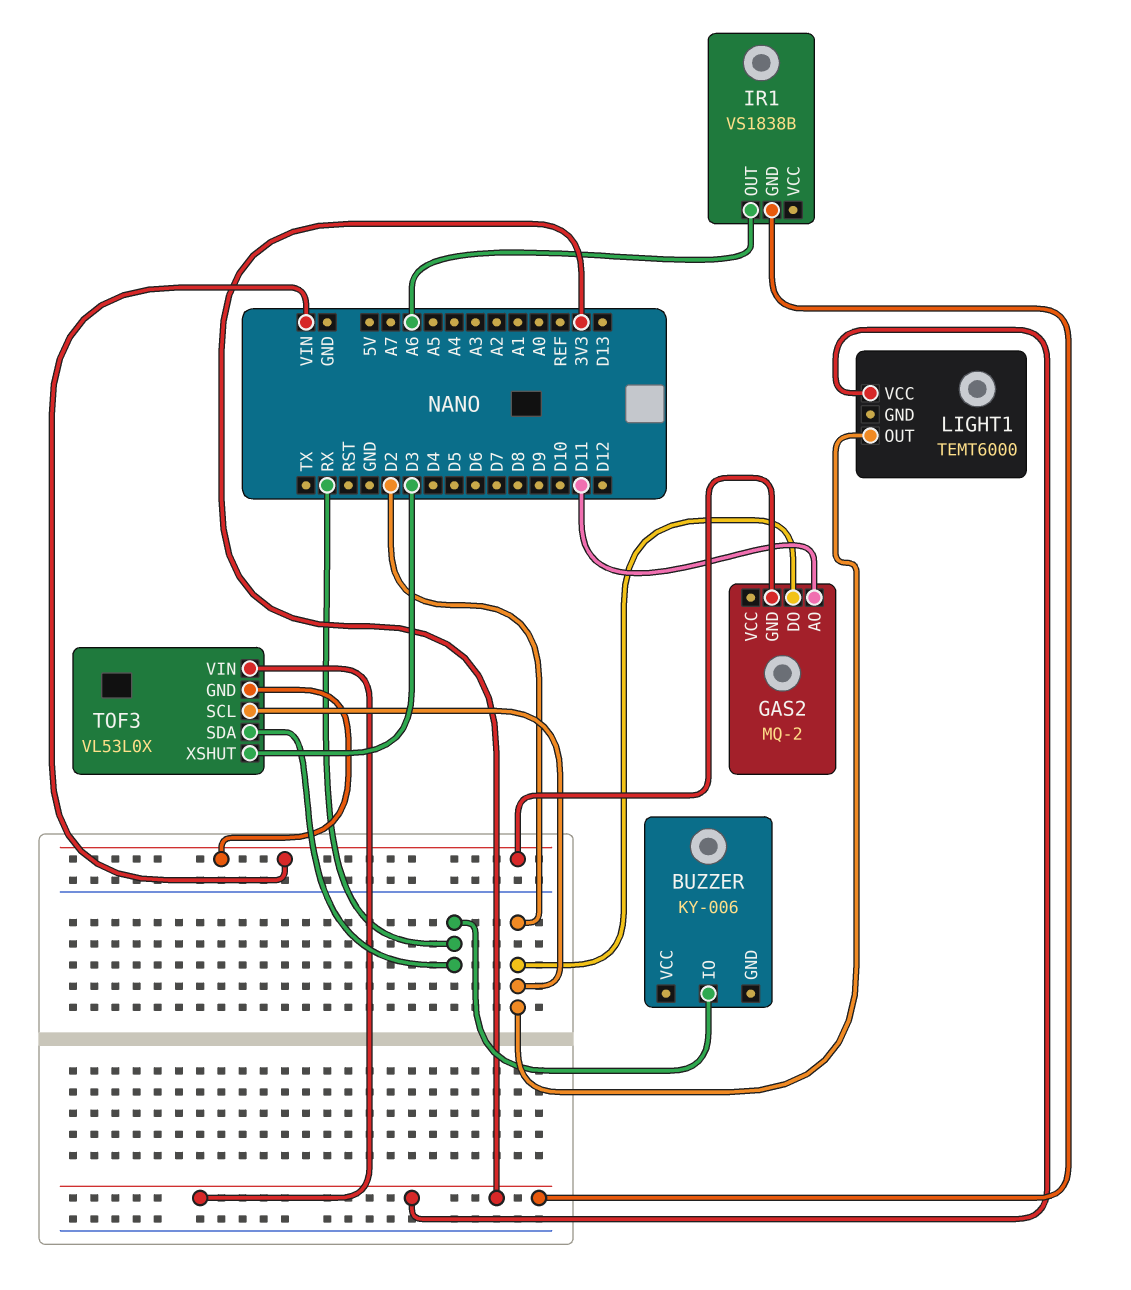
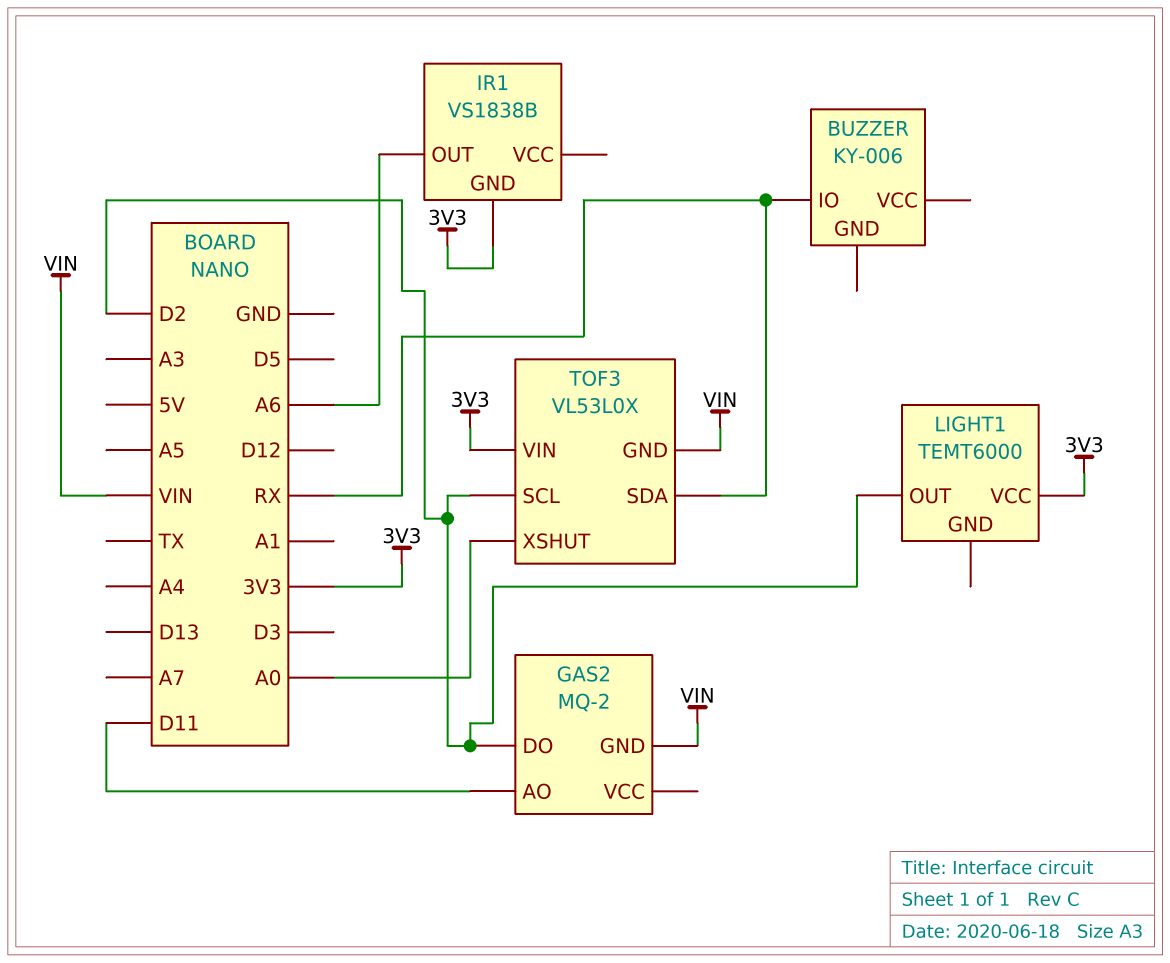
TOF3 pin XSHUT: D3 -> A0

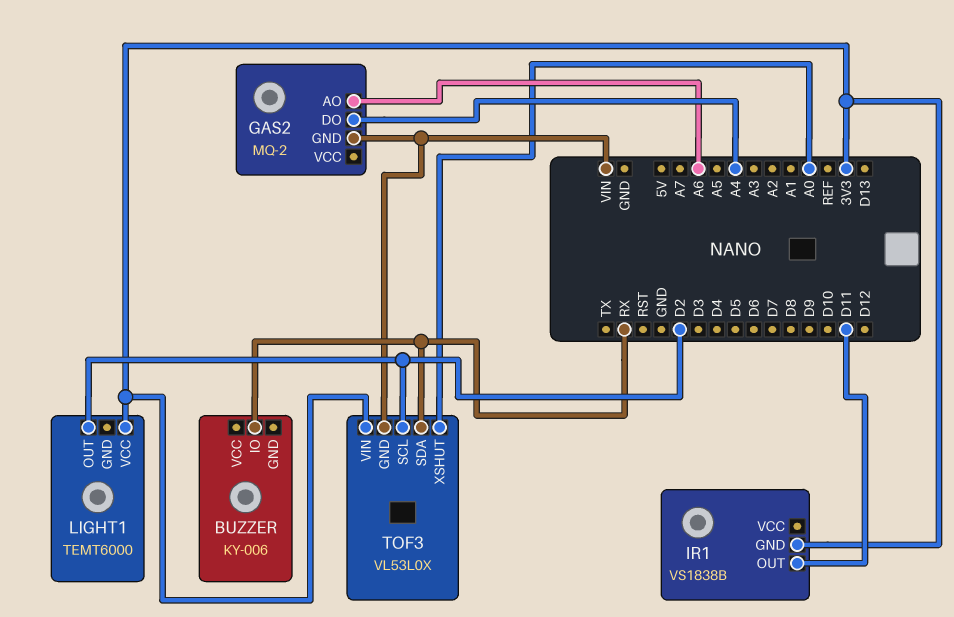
GAS2 pin AO: D11 -> A6
GAS2 pin DO: D2 -> A4
IR1 pin OUT: A6 -> D11

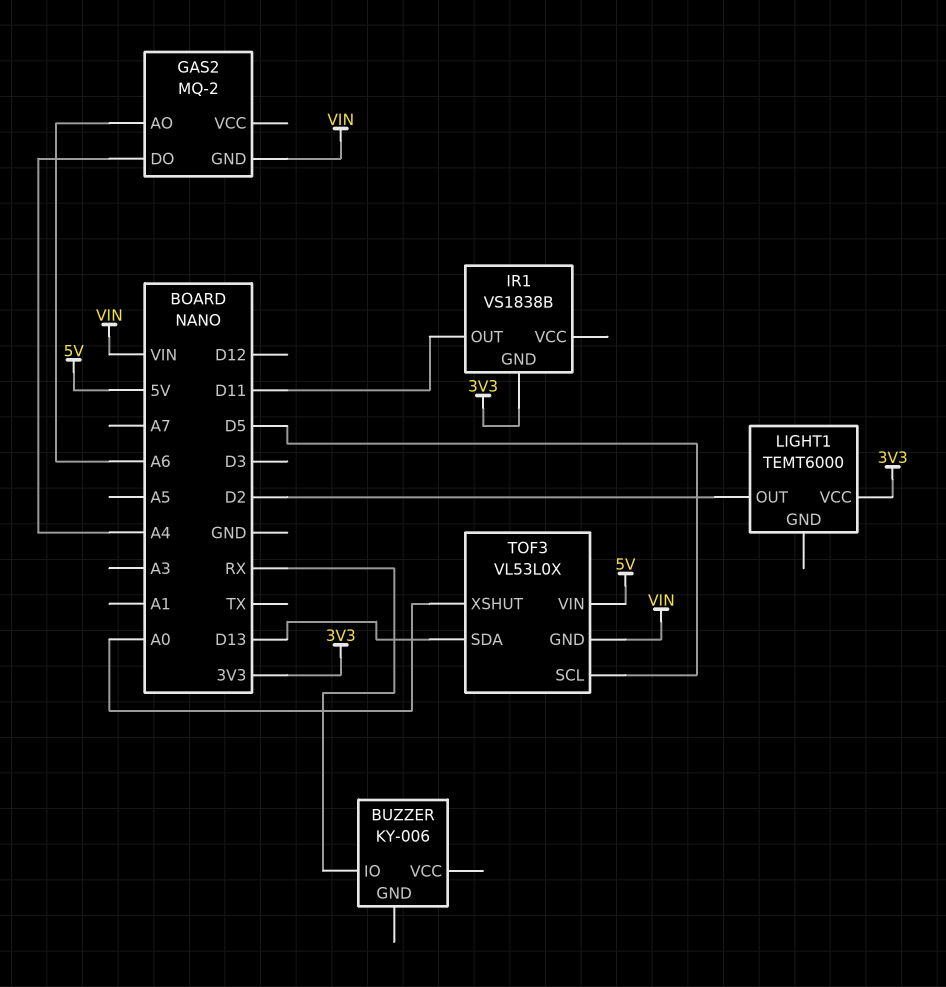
TOF3 pin SCL: D2 -> D5
TOF3 pin SDA: RX -> D13
TOF3 pin VIN: 3V3 -> 5V

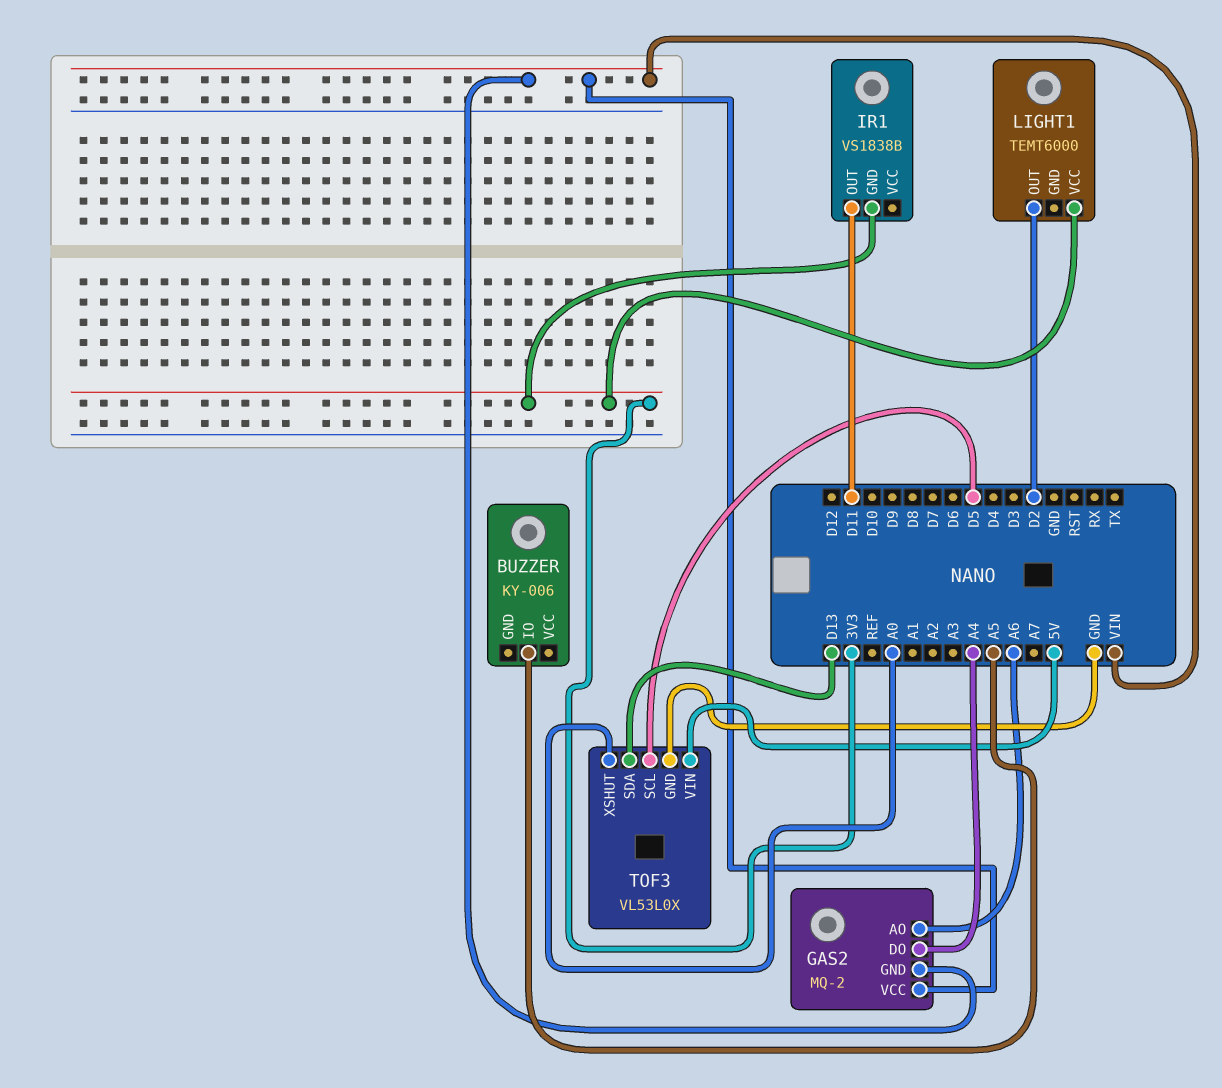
BUZZER pin IO: RX -> A5
GAS2 pin VCC: none -> VIN
TOF3 pin GND: VIN -> GND

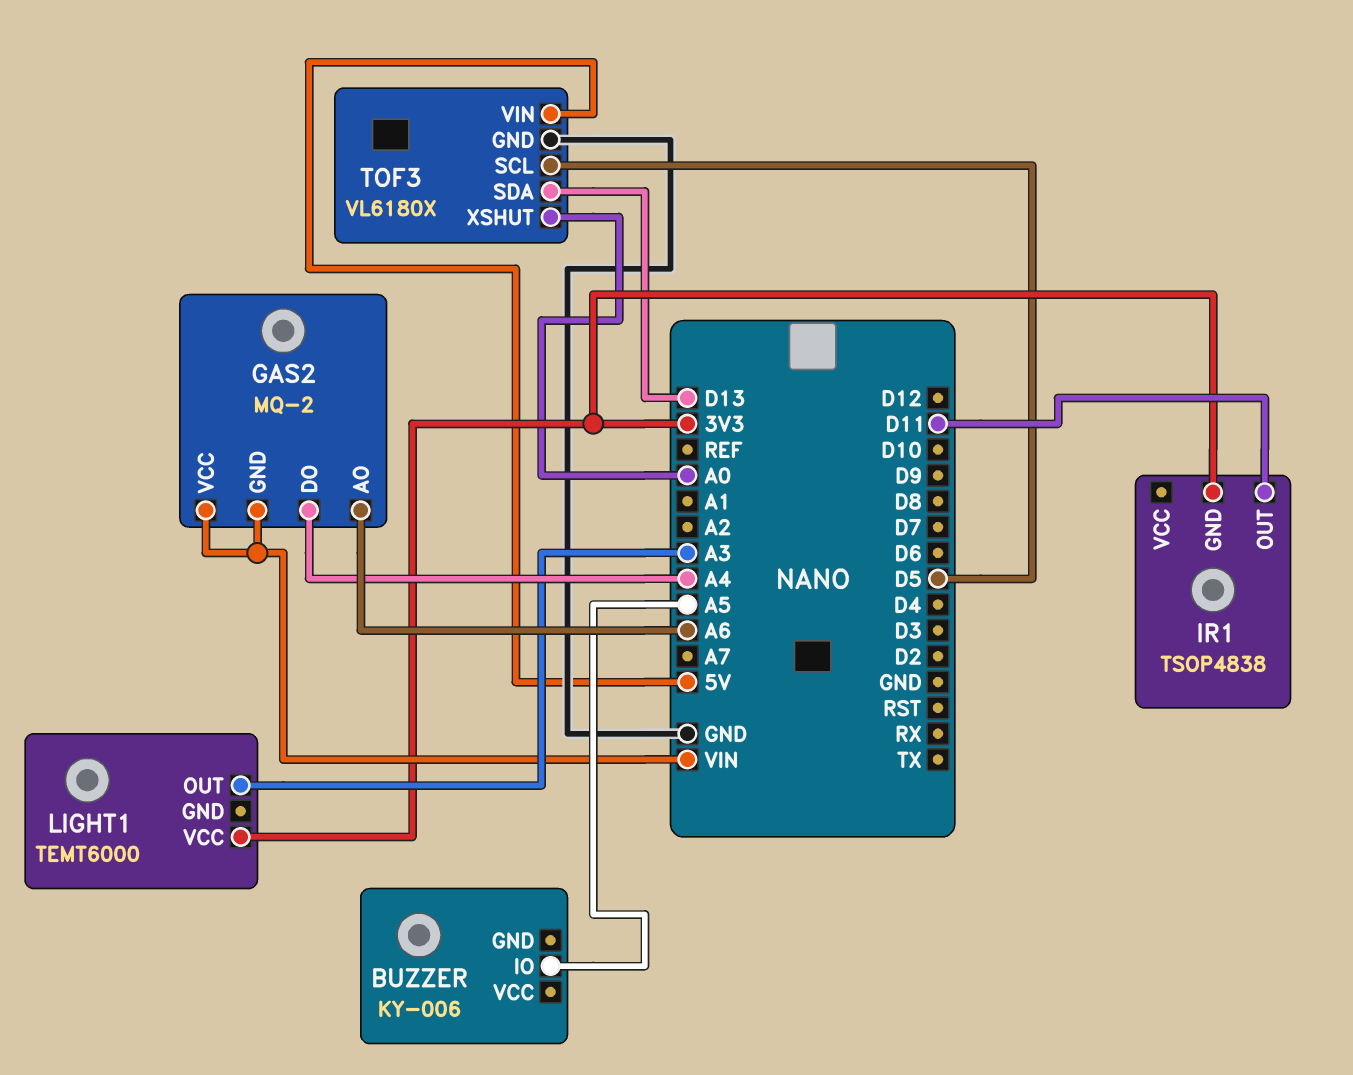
IR1: VS1838B -> TSOP4838
LIGHT1 pin OUT: D2 -> A3
TOF3: VL53L0X -> VL6180X

